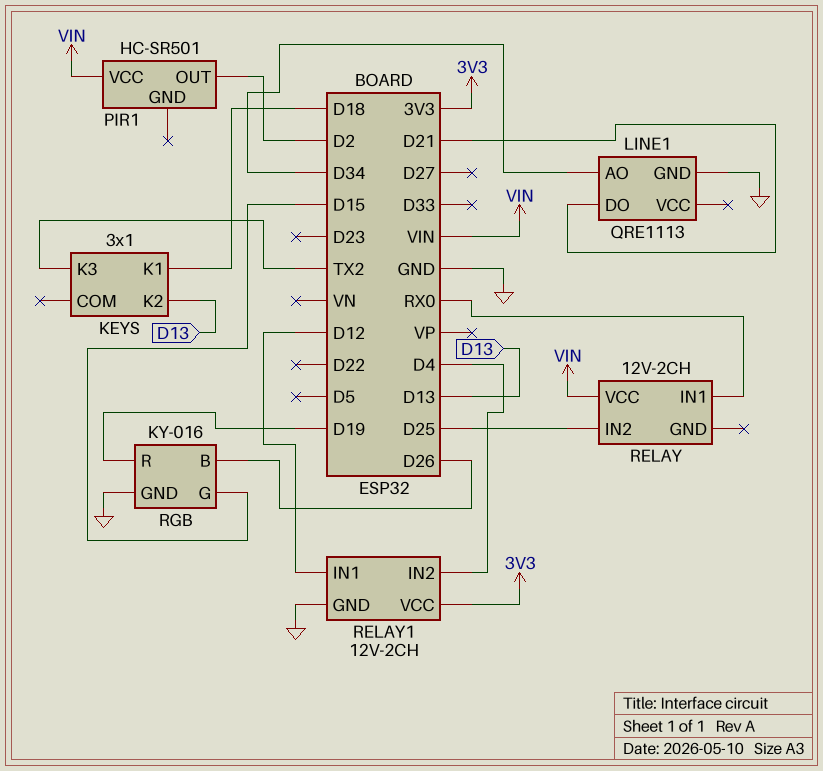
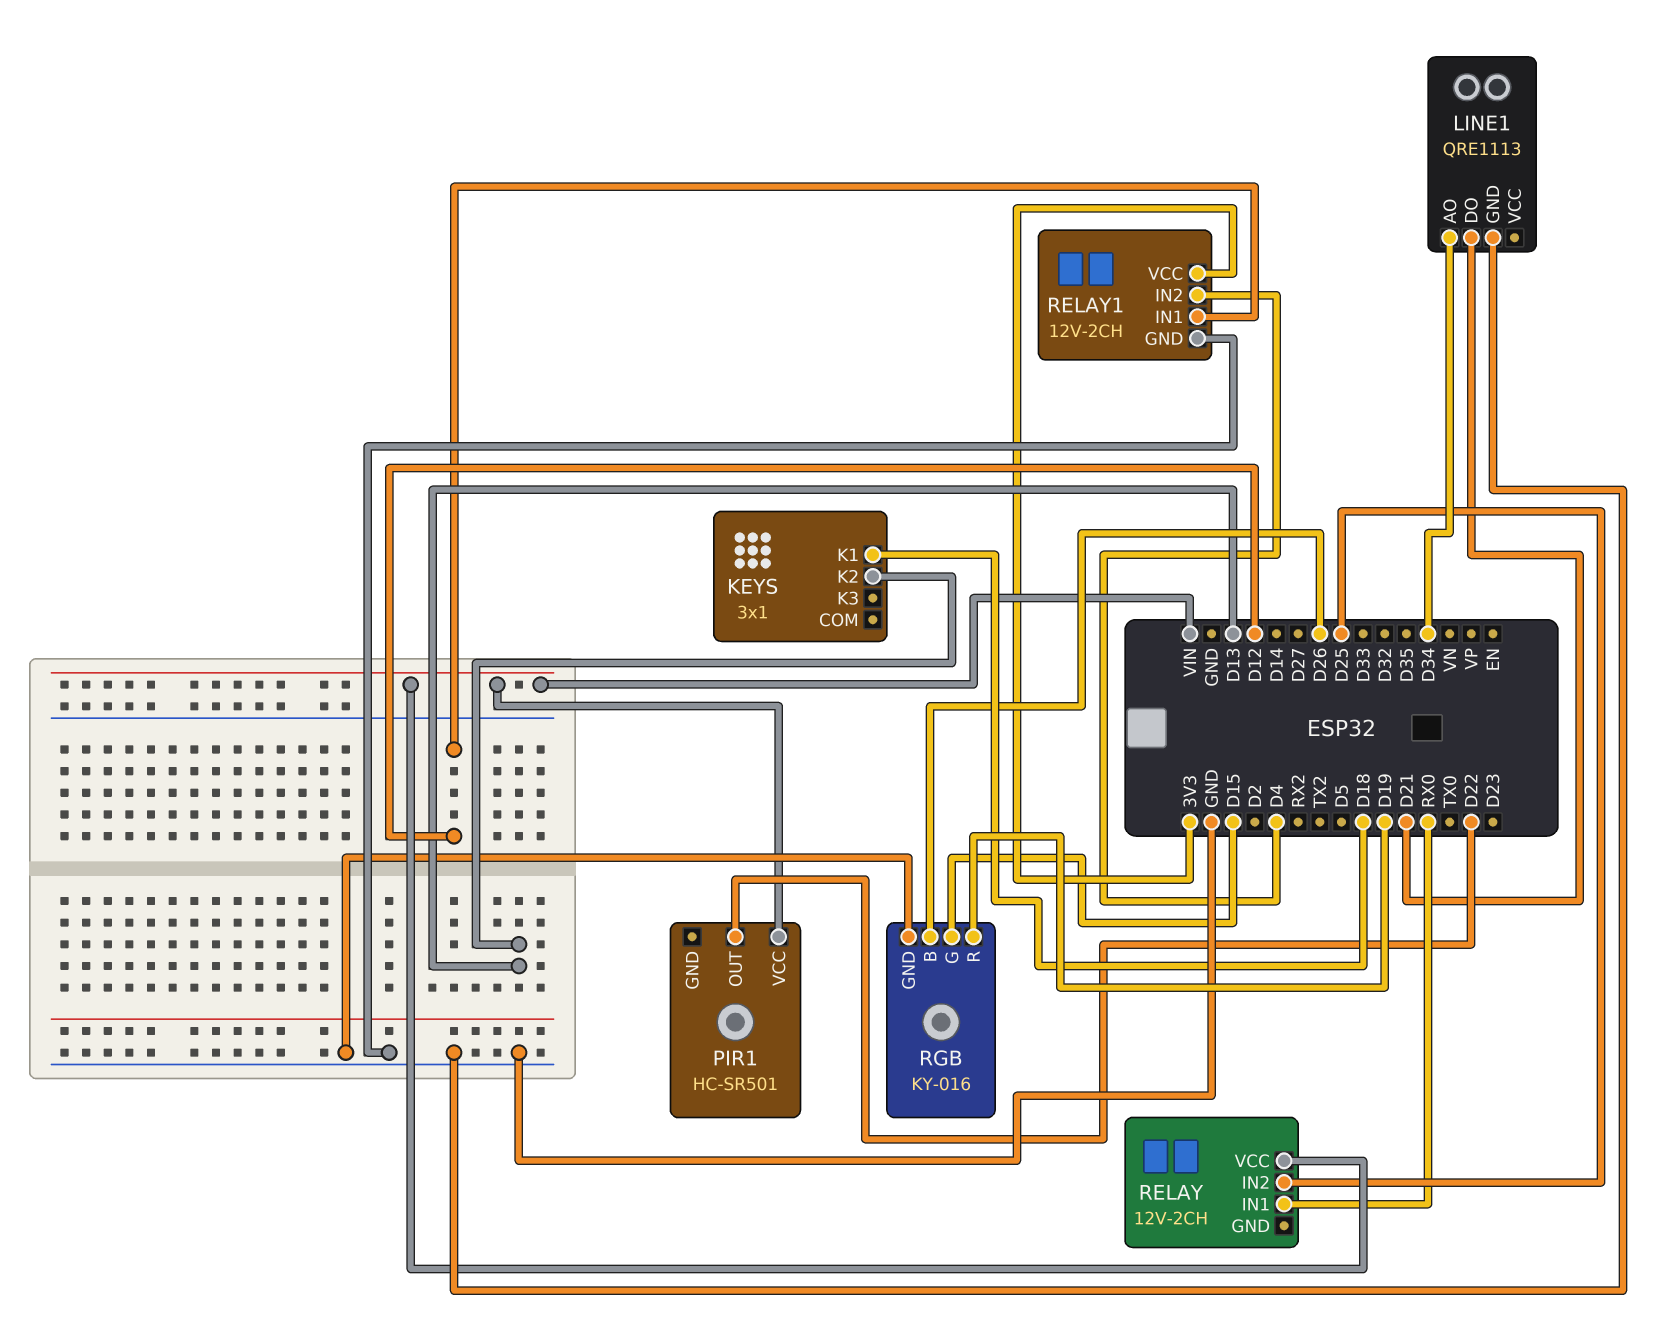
KEYS pin K3: TX2 -> none
PIR1 pin OUT: D2 -> D22

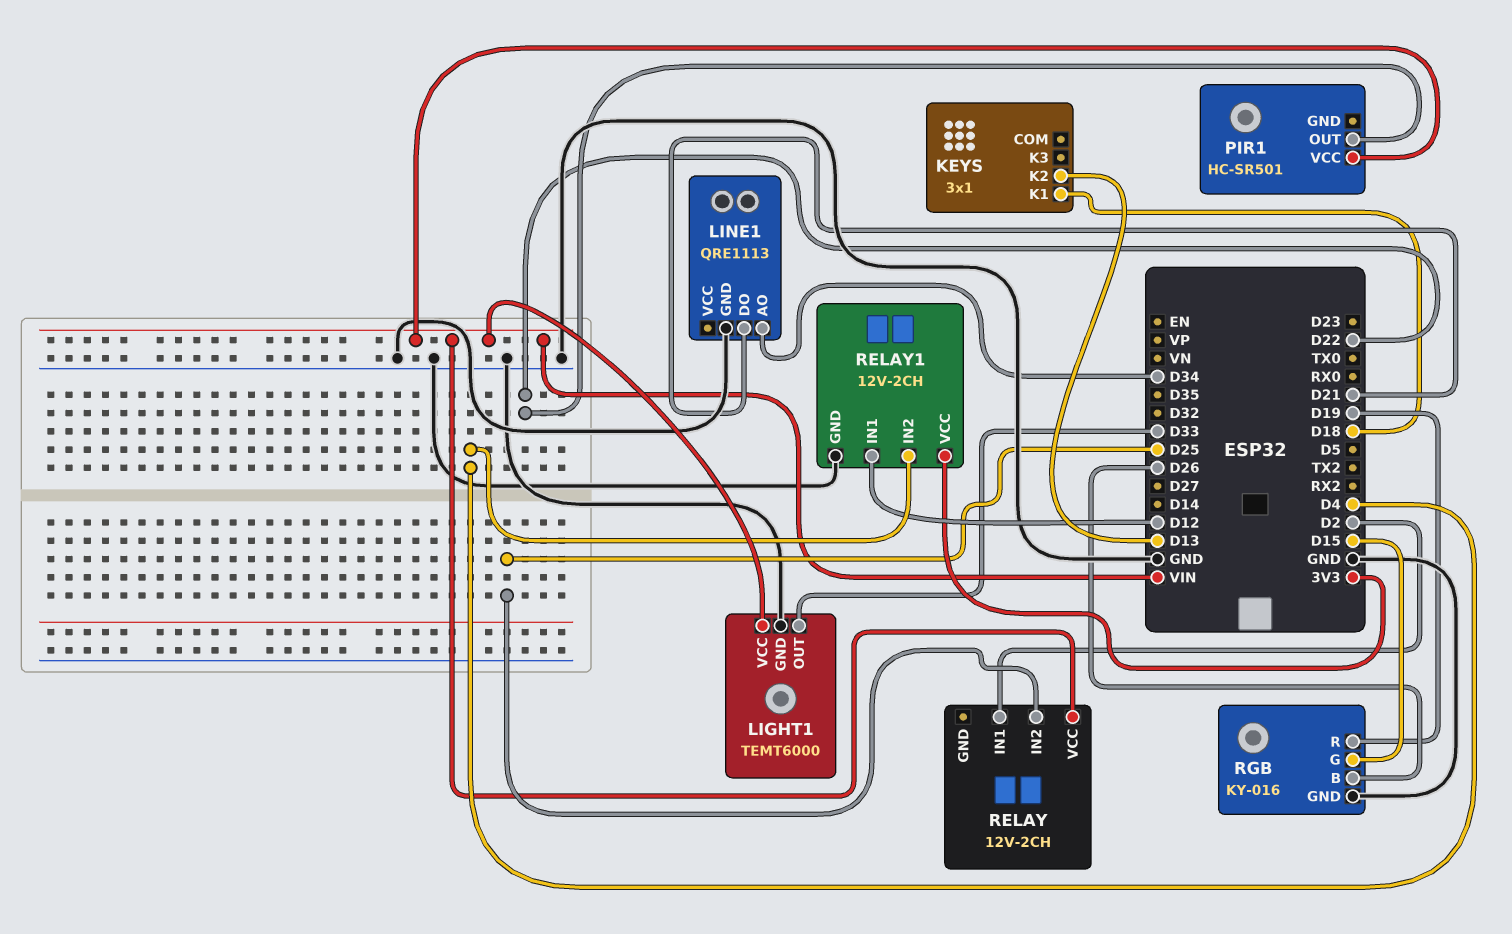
LIGHT1: none -> TEMT6000
LIGHT1 pin GND: none -> GND
LIGHT1 pin OUT: none -> D33
LIGHT1 pin VCC: none -> VIN
RELAY pin IN1: RX0 -> D2

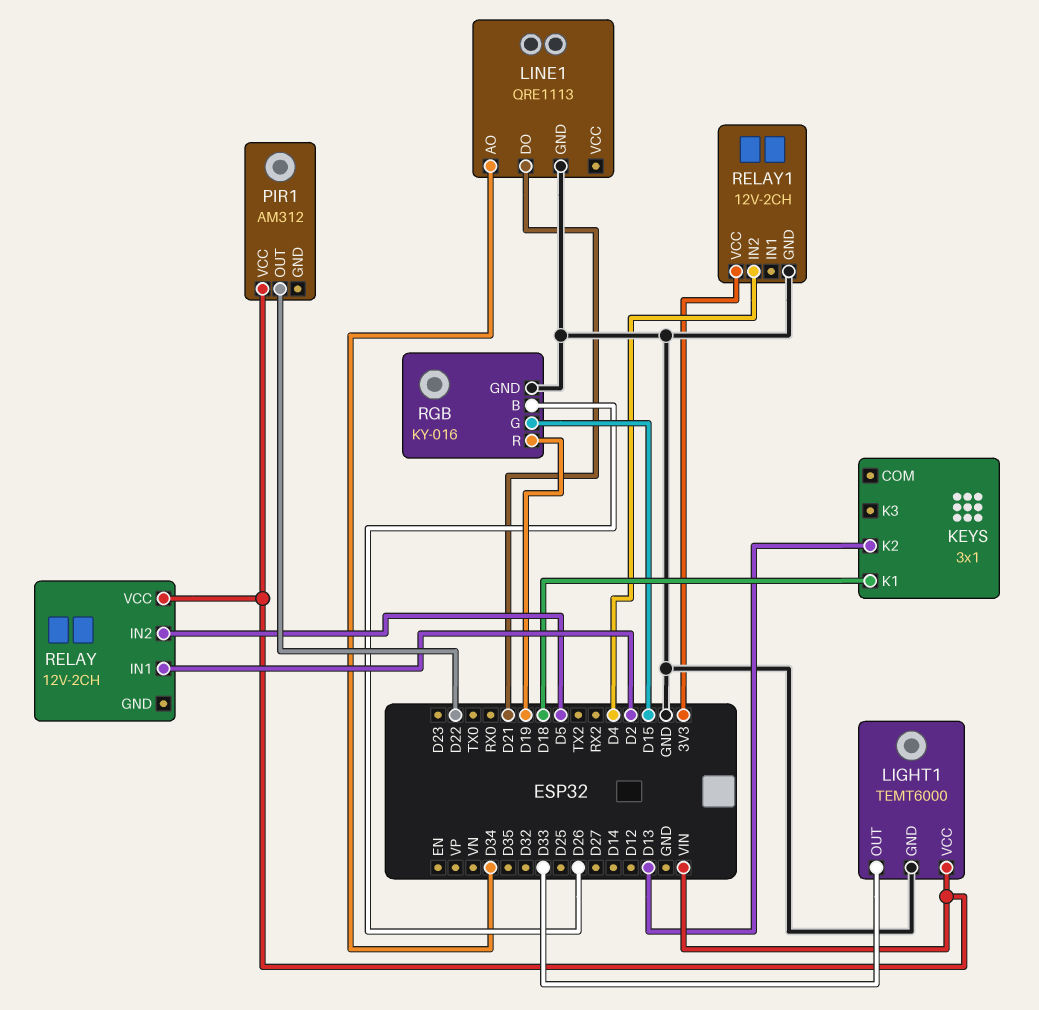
PIR1: HC-SR501 -> AM312
RELAY pin IN2: D25 -> D5
RELAY1 pin IN1: D12 -> none

